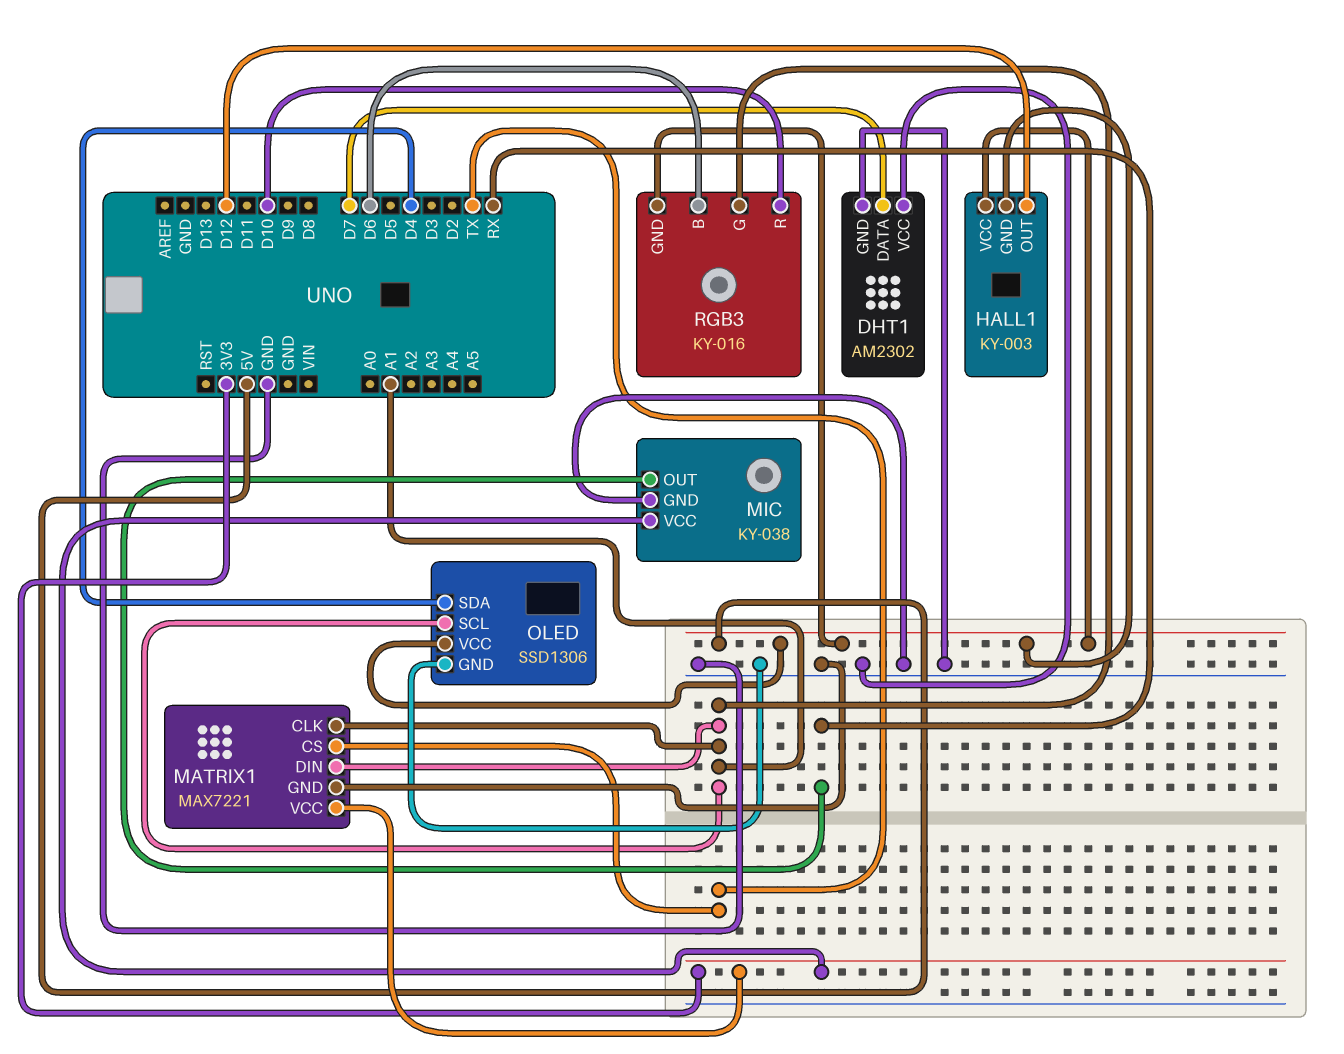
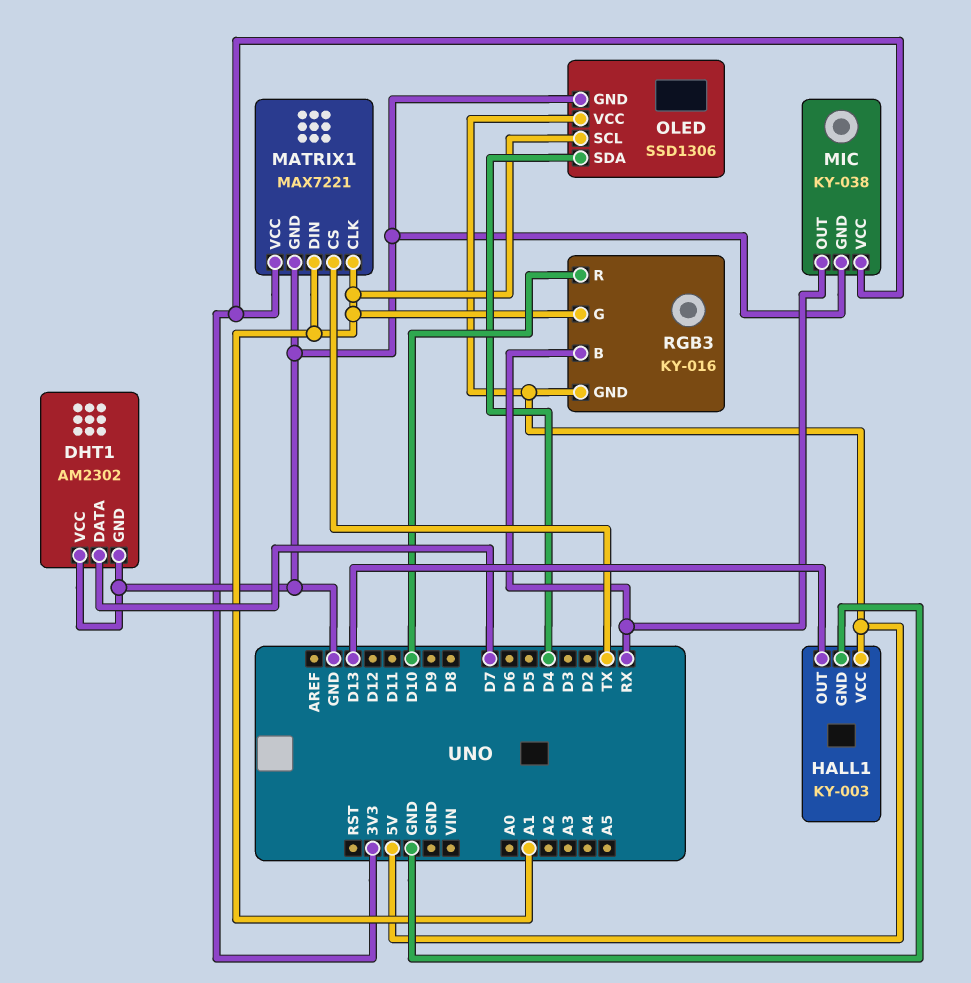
HALL1 pin GND: 5V -> GND
HALL1 pin OUT: D12 -> D13
RGB3 pin B: D6 -> RX

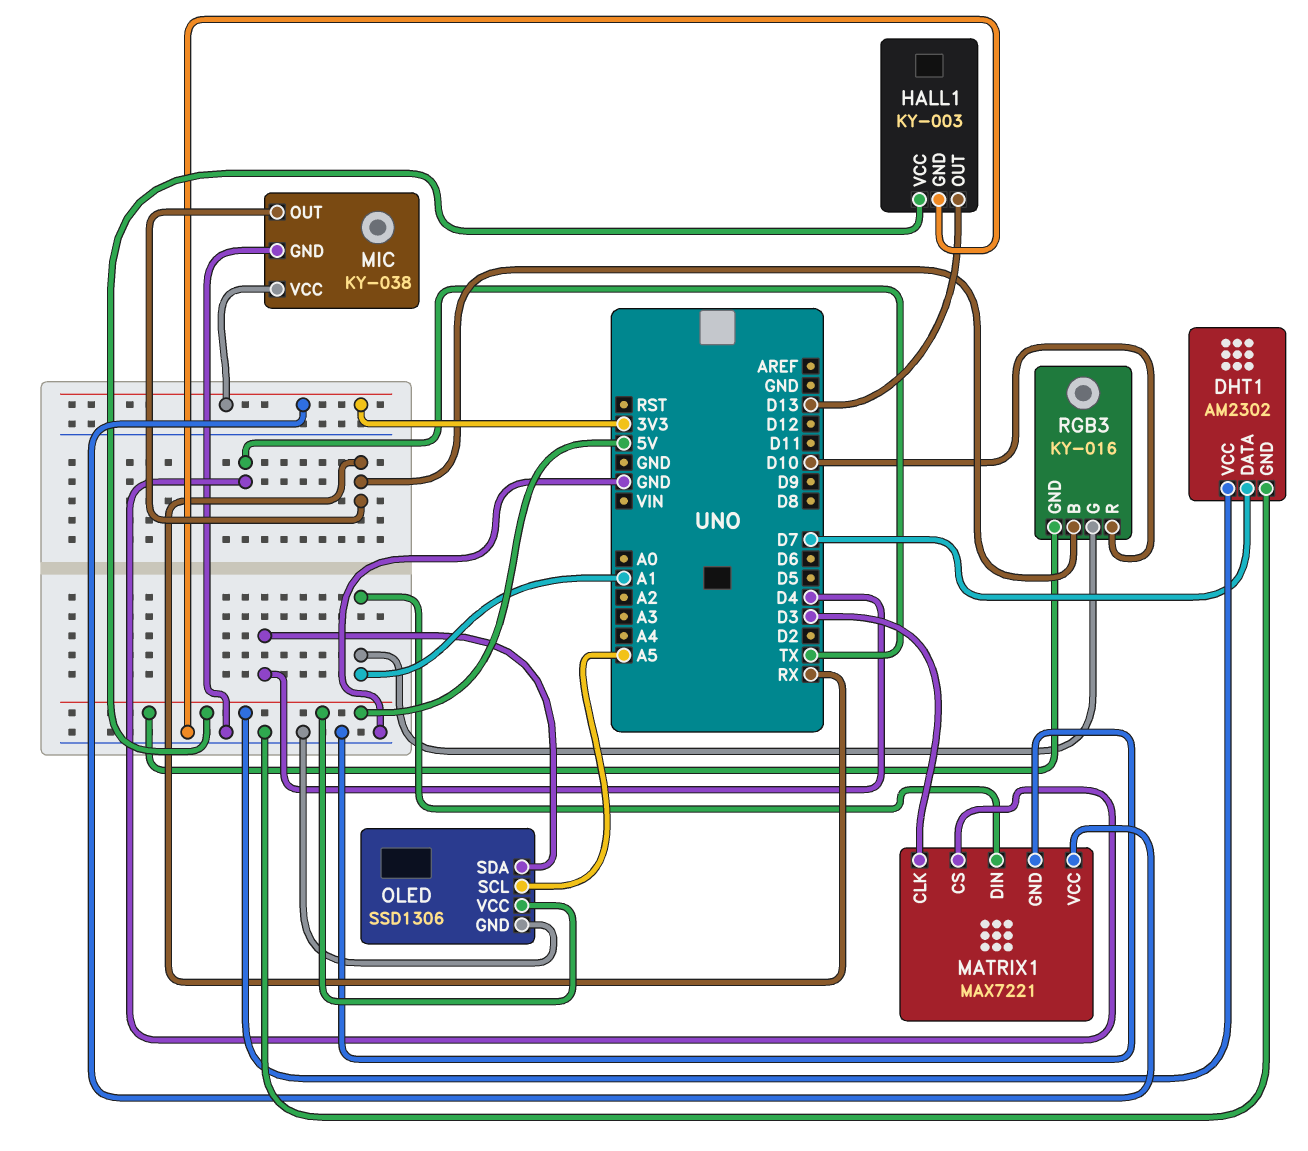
DHT1 pin VCC: GND -> 5V
MATRIX1 pin CLK: A1 -> D3
OLED pin SCL: A1 -> A5

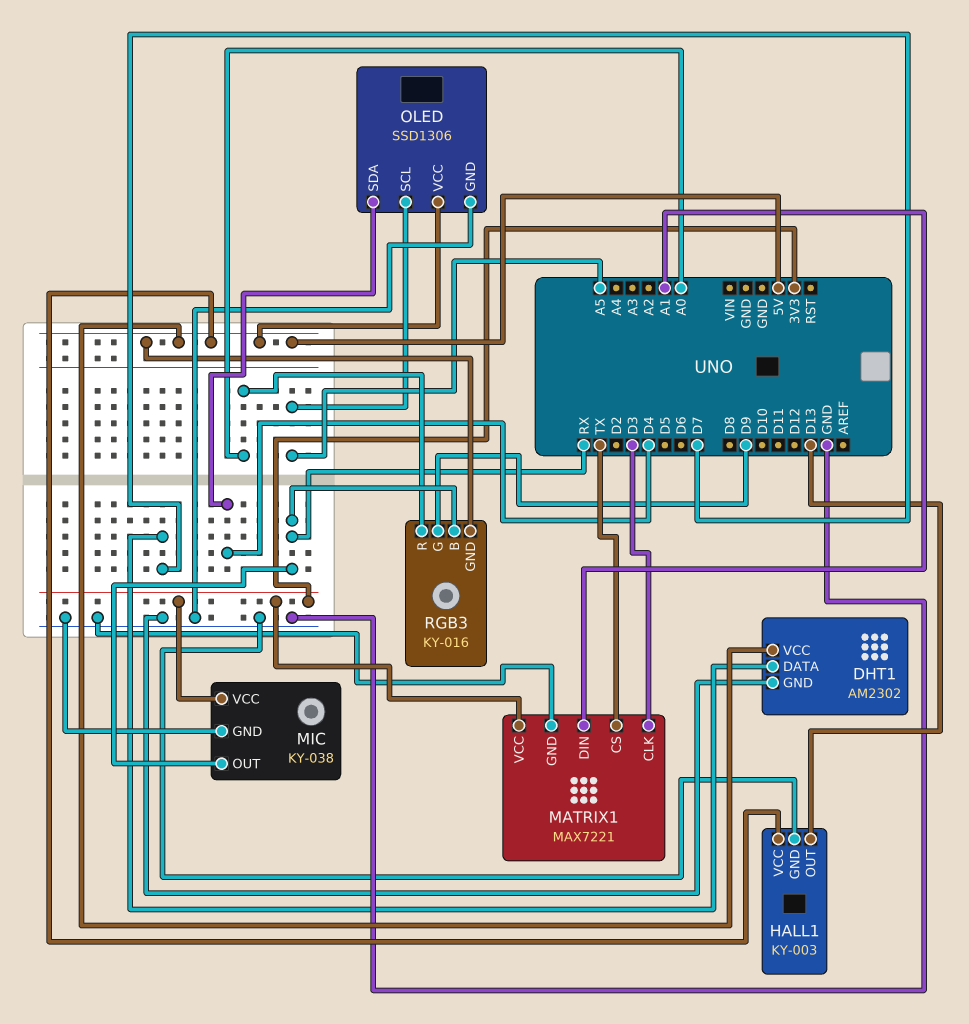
RGB3 pin G: A1 -> D9
RGB3 pin R: D10 -> A0

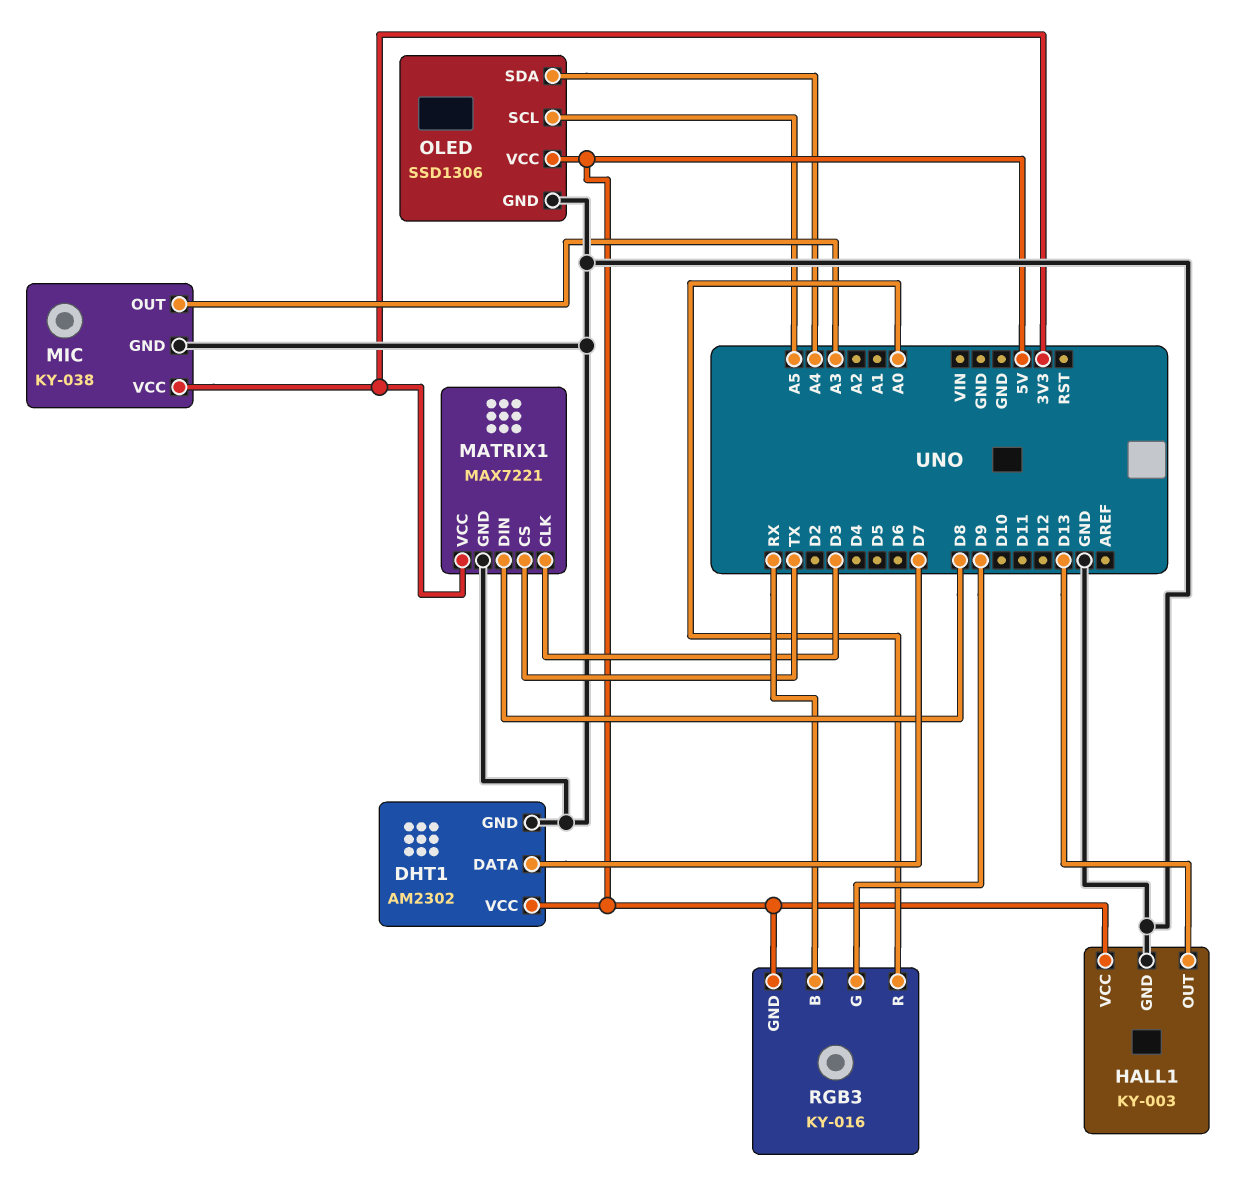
MATRIX1 pin DIN: A1 -> D8
MIC pin OUT: RX -> A3
OLED pin SDA: D4 -> A4

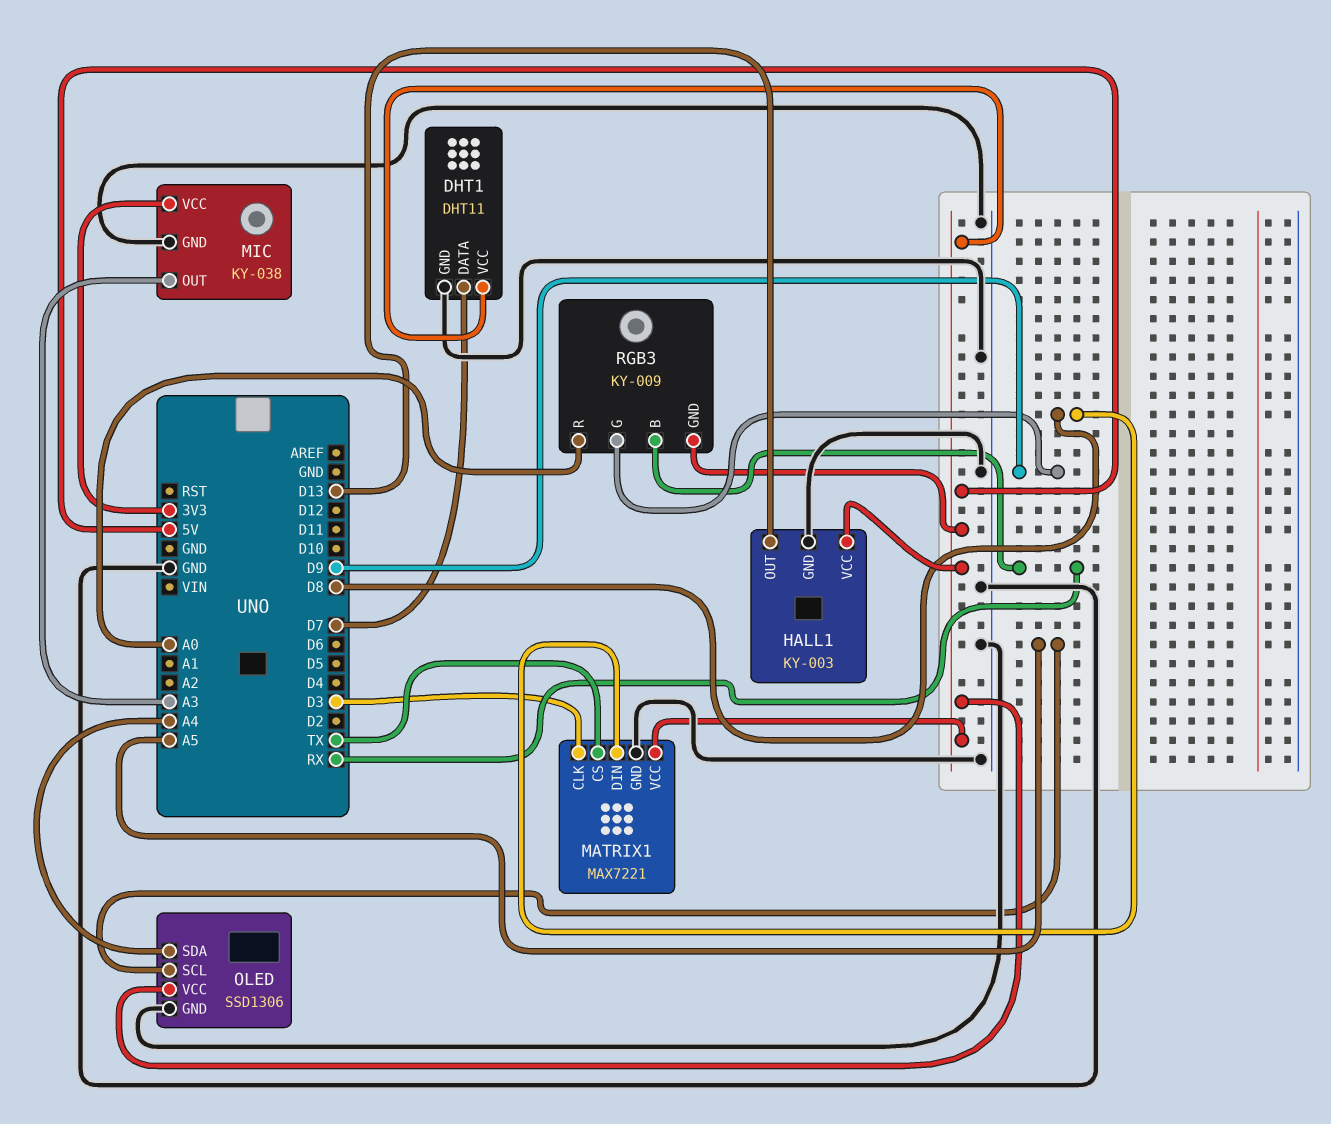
DHT1: AM2302 -> DHT11
MATRIX1 pin VCC: 3V3 -> 5V
RGB3: KY-016 -> KY-009

